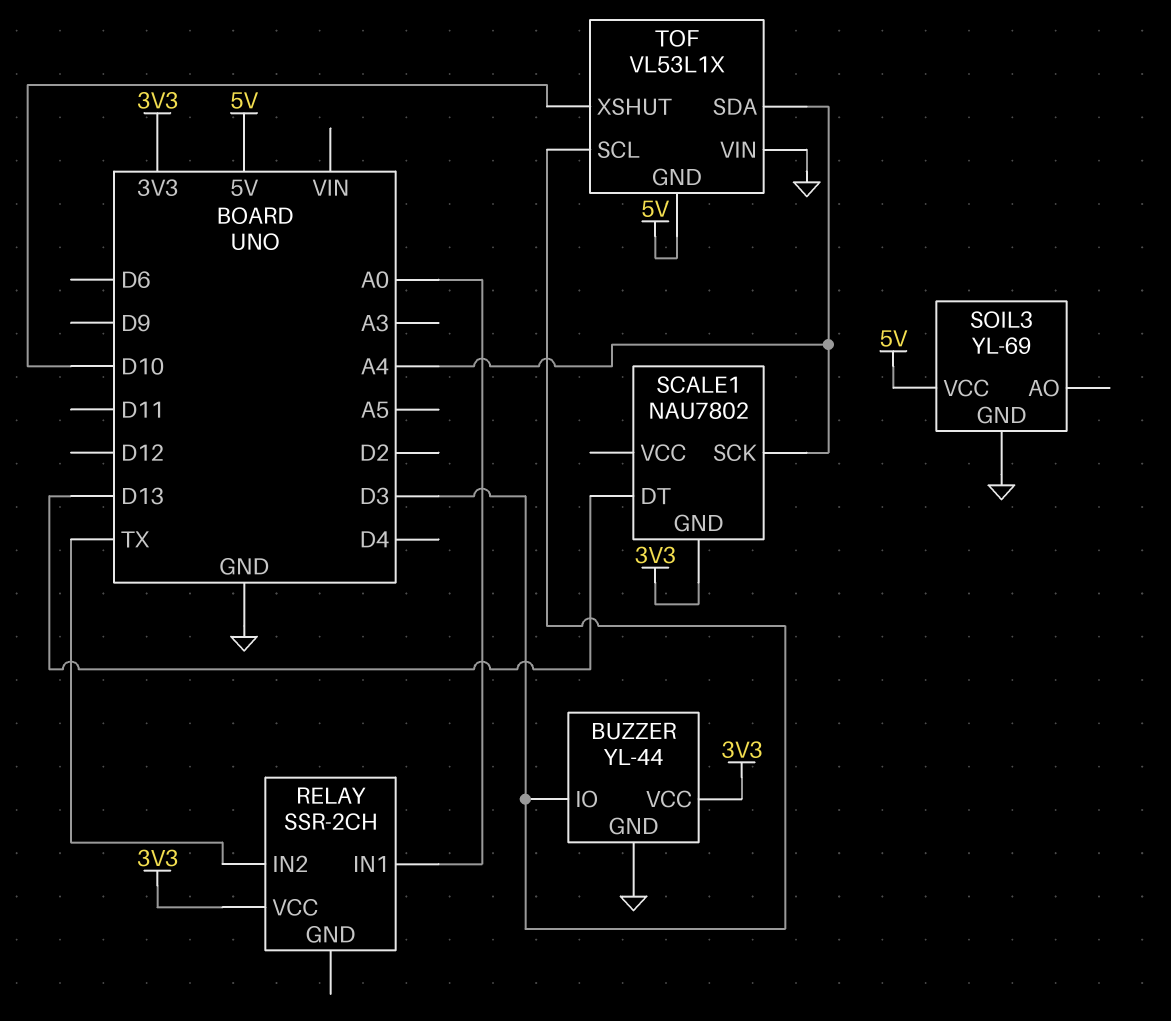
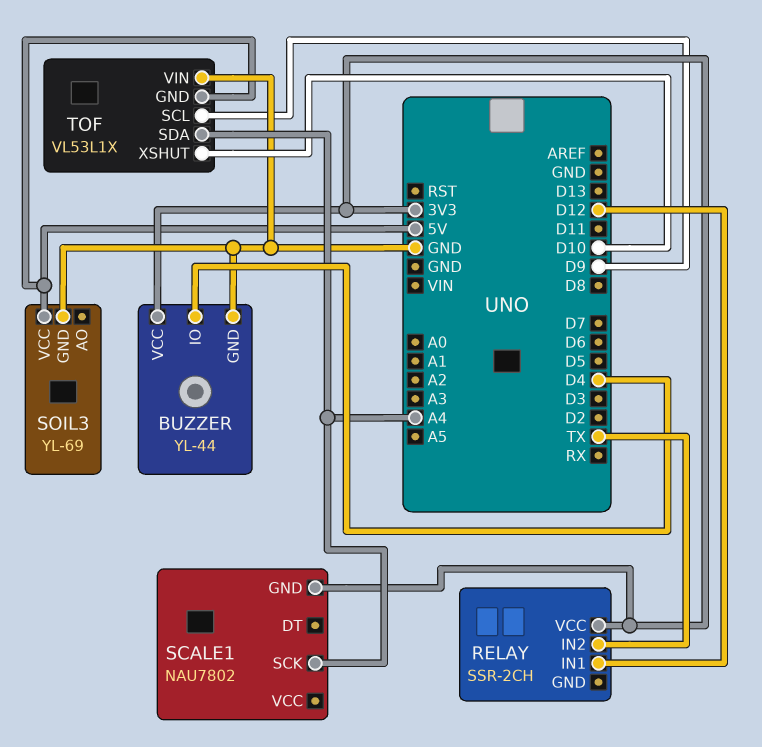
BUZZER pin IO: D3 -> D4
RELAY pin IN1: A0 -> D12
SCALE1 pin DT: D13 -> none
TOF pin SCL: D3 -> D9

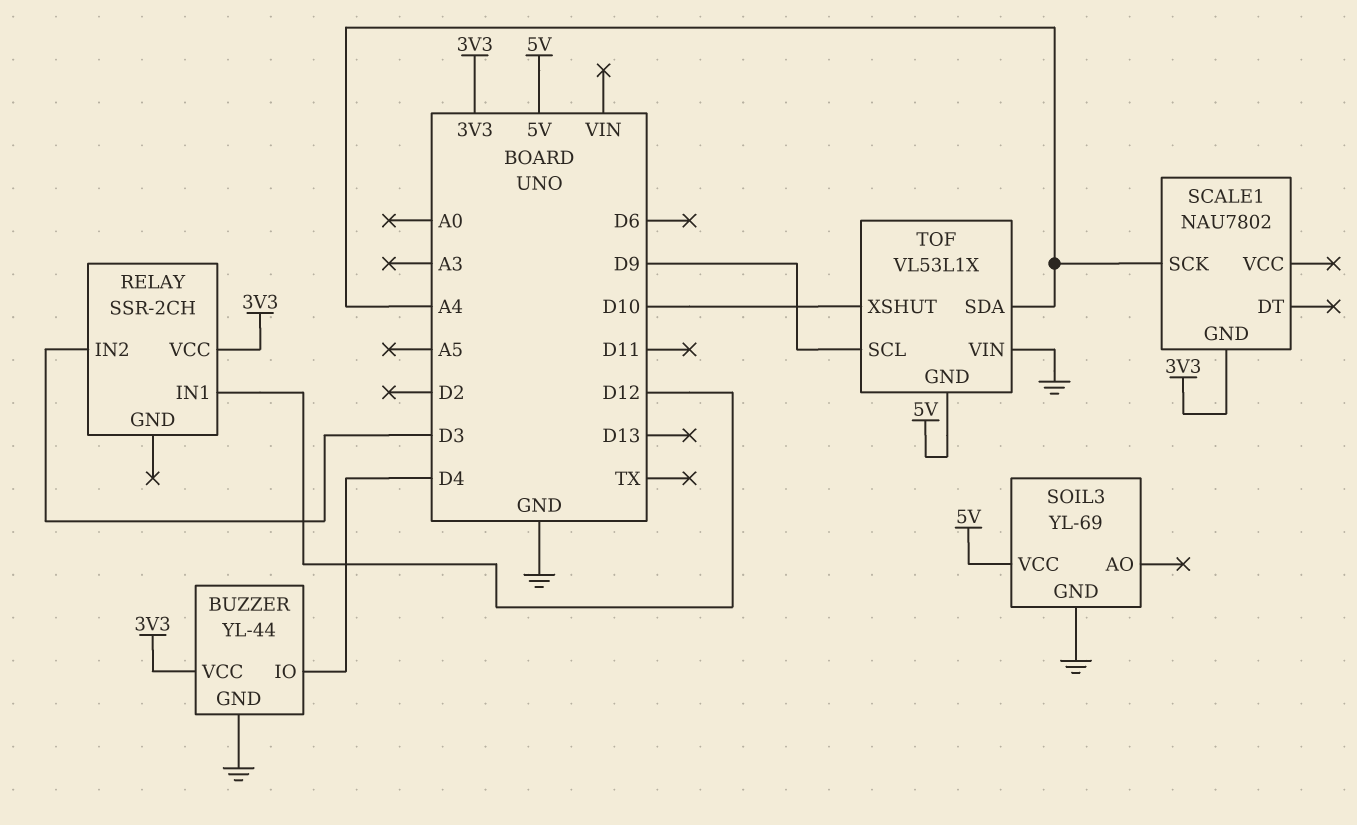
RELAY pin IN2: TX -> D3

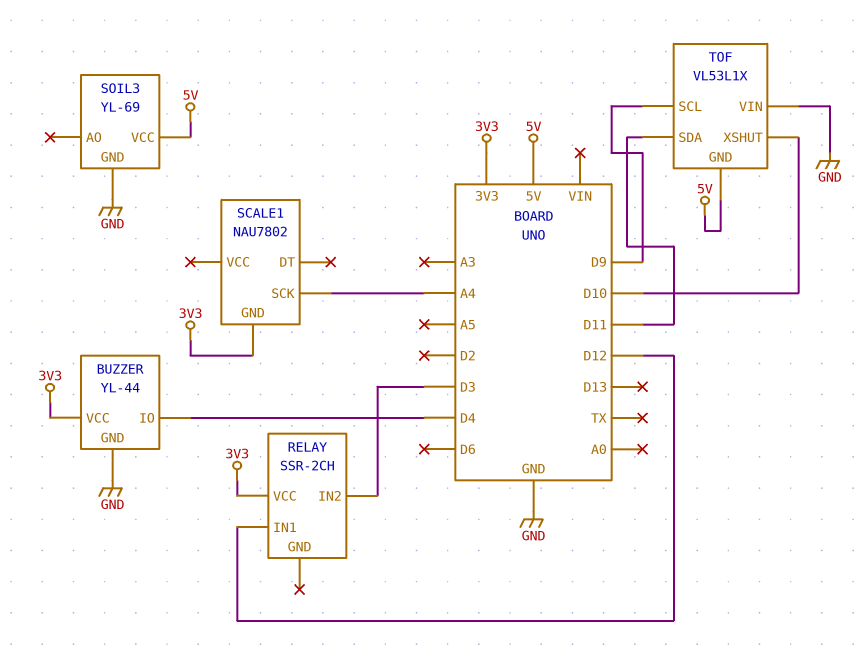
TOF pin SDA: A4 -> D11

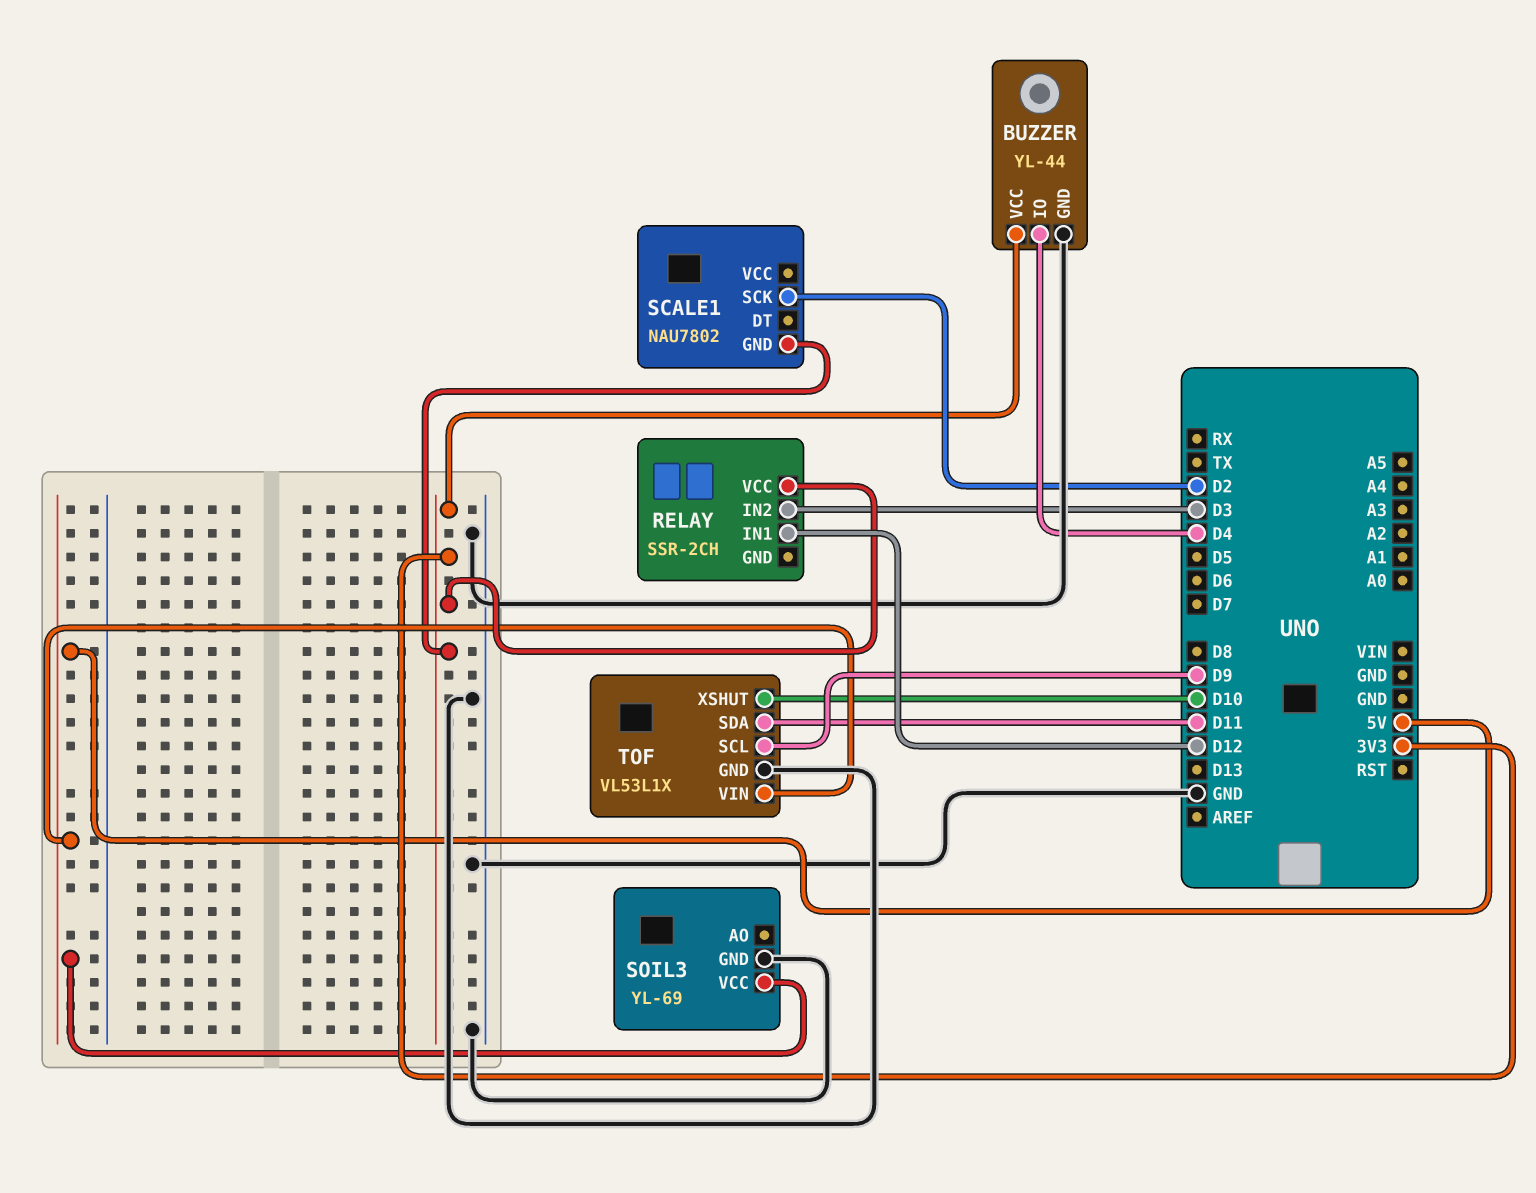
SCALE1 pin SCK: A4 -> D2
TOF pin GND: 5V -> GND
TOF pin VIN: GND -> 5V

